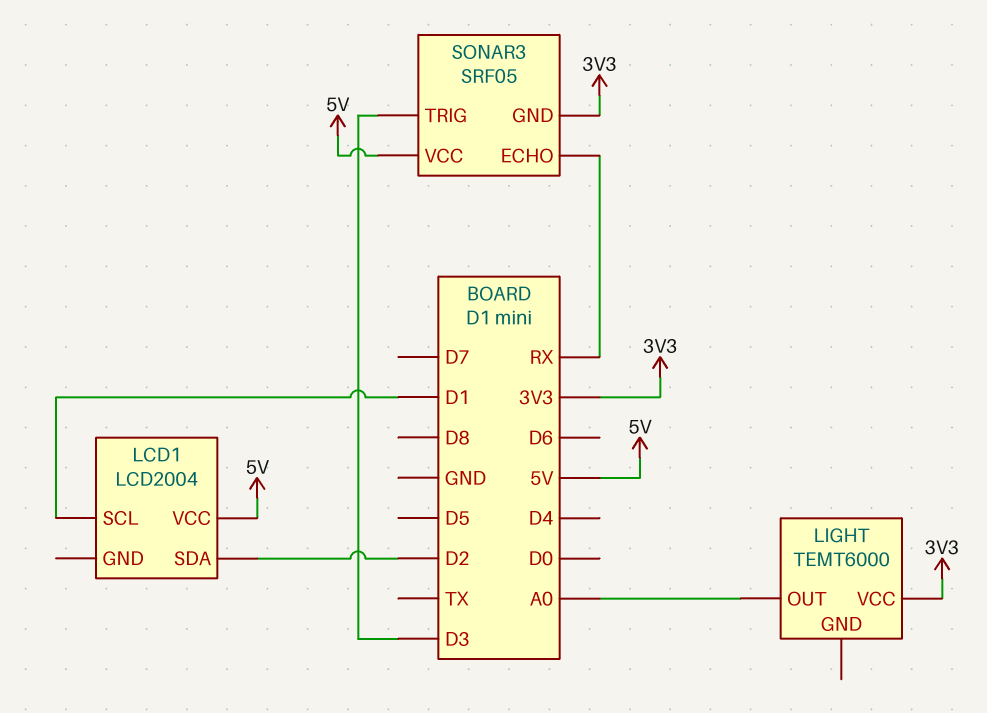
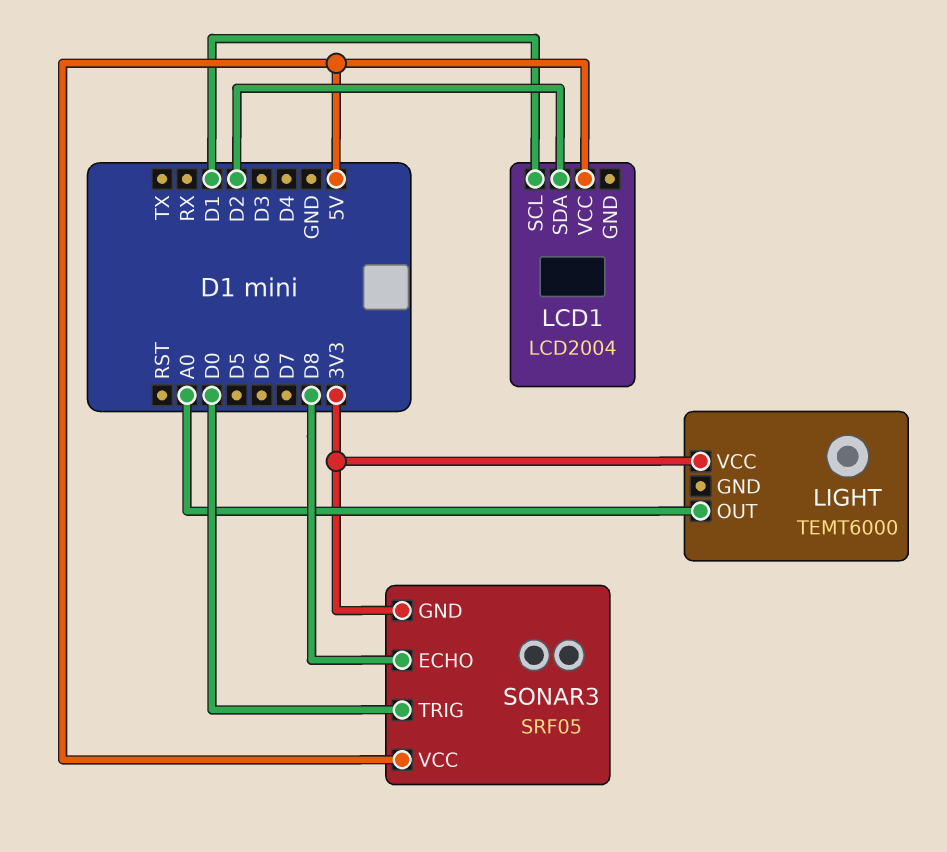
SONAR3 pin ECHO: RX -> D8
SONAR3 pin TRIG: D3 -> D0

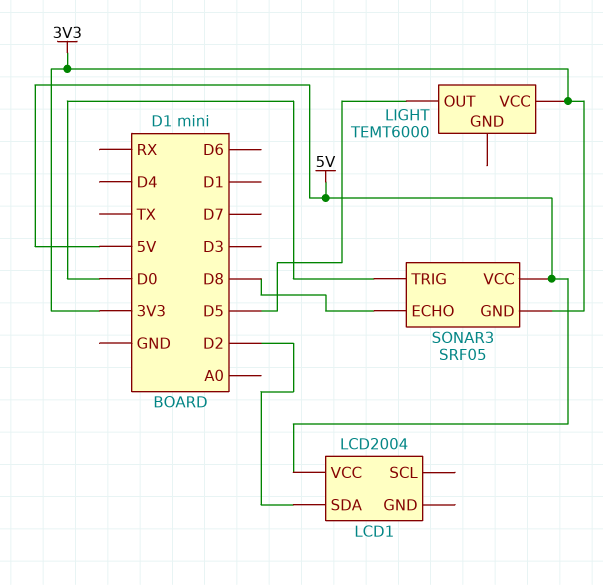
LCD1 pin SCL: D1 -> none
LIGHT pin OUT: A0 -> D5

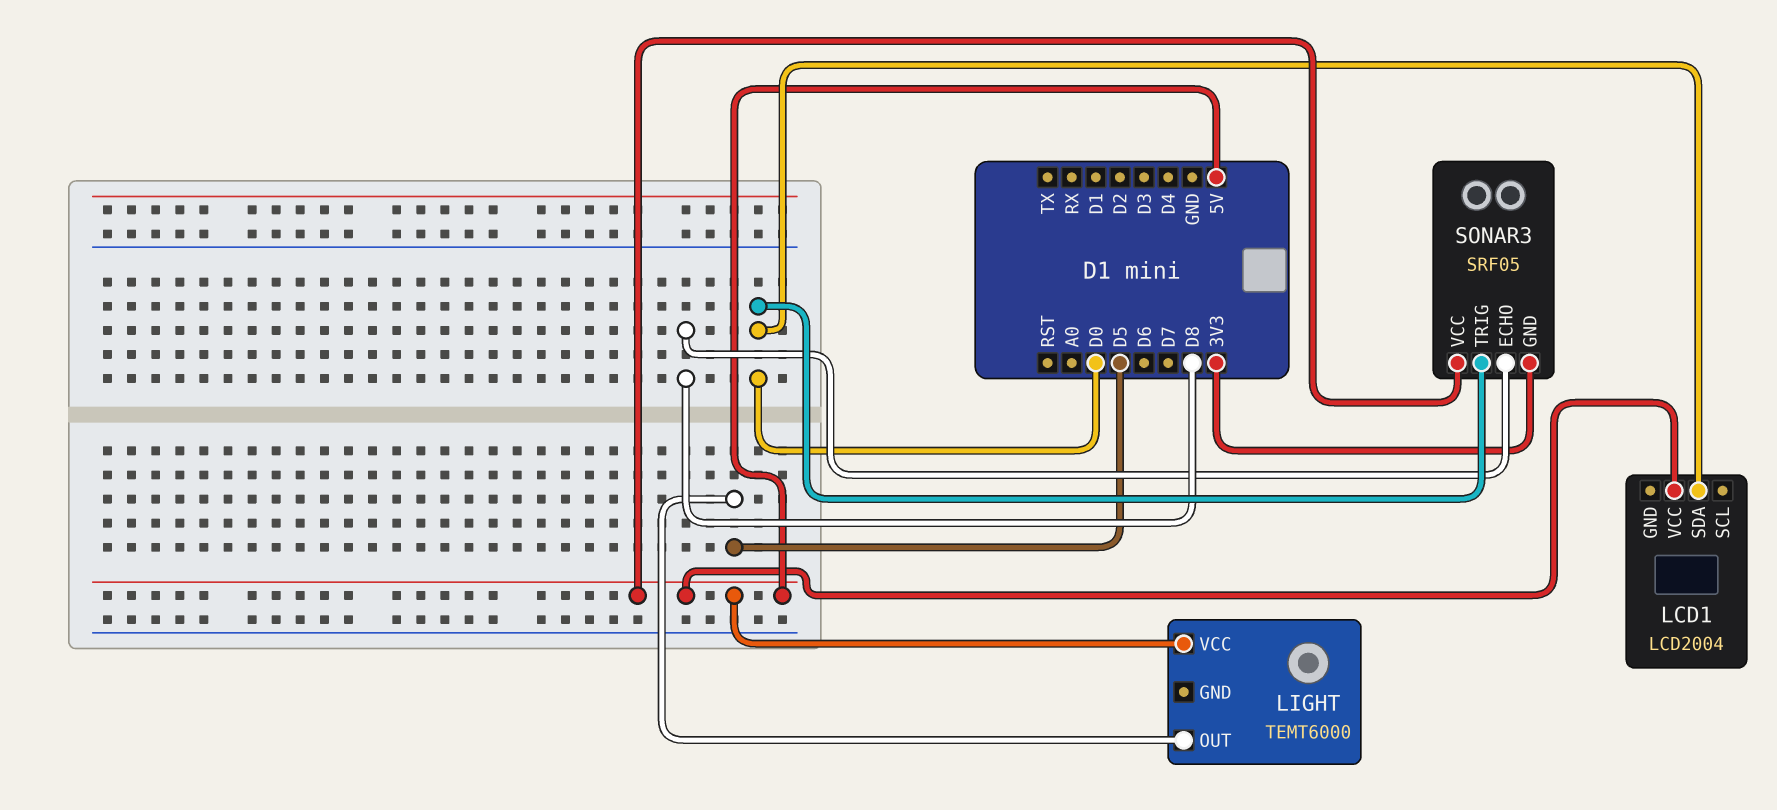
LCD1 pin SDA: D2 -> D0
LIGHT pin VCC: 3V3 -> 5V

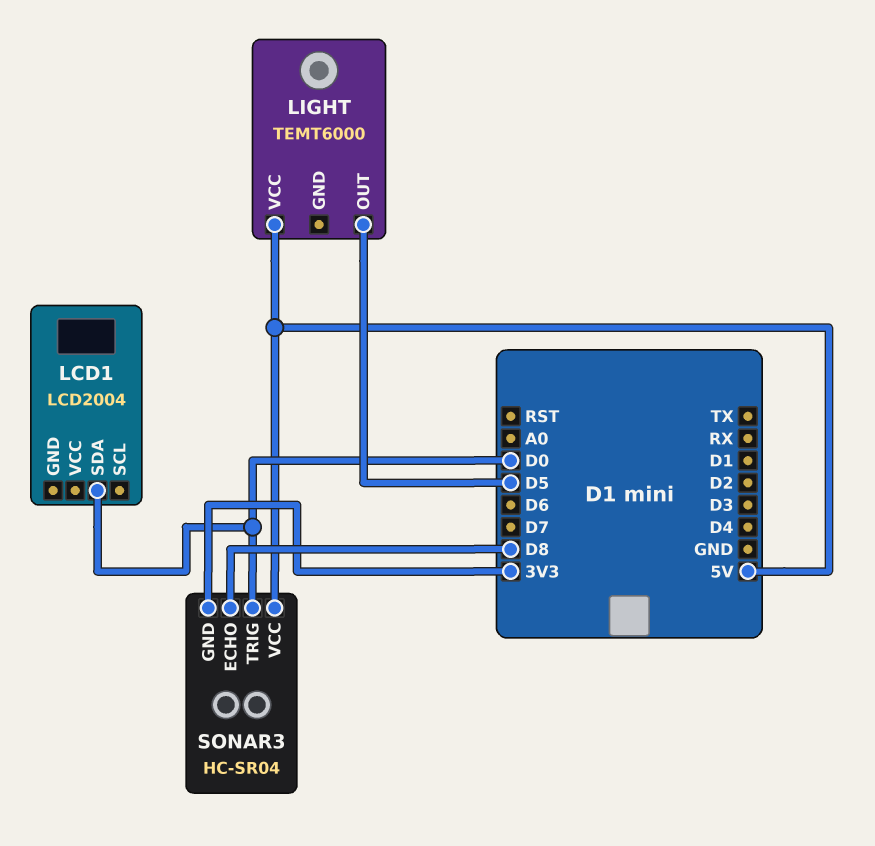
LCD1 pin VCC: 5V -> none
SONAR3: SRF05 -> HC-SR04

